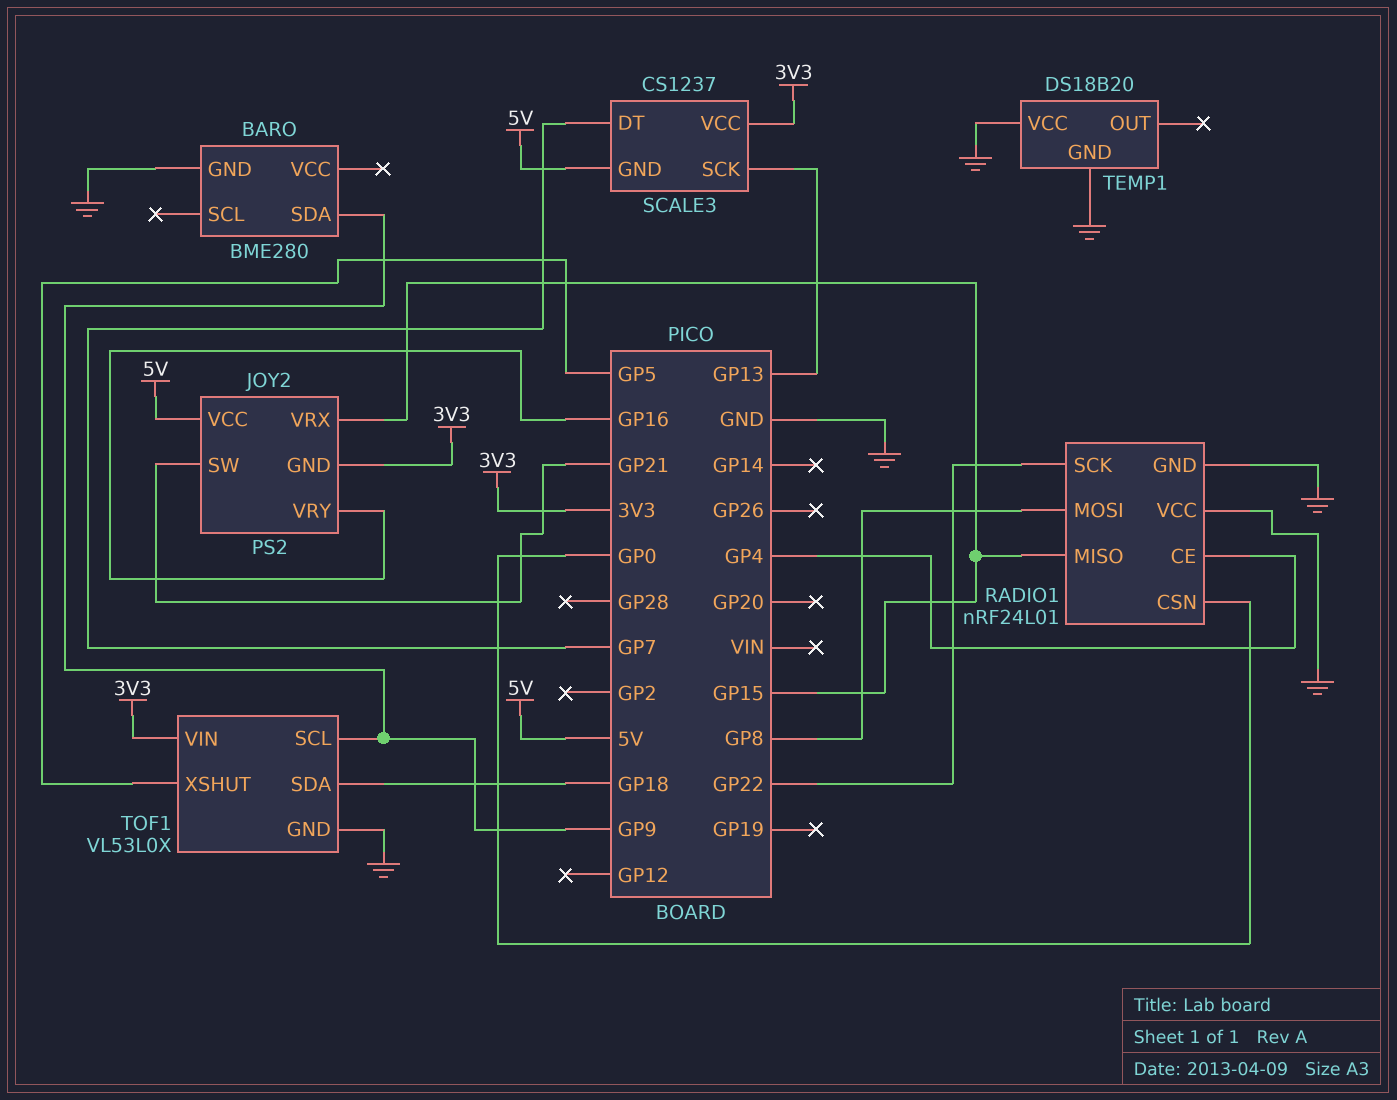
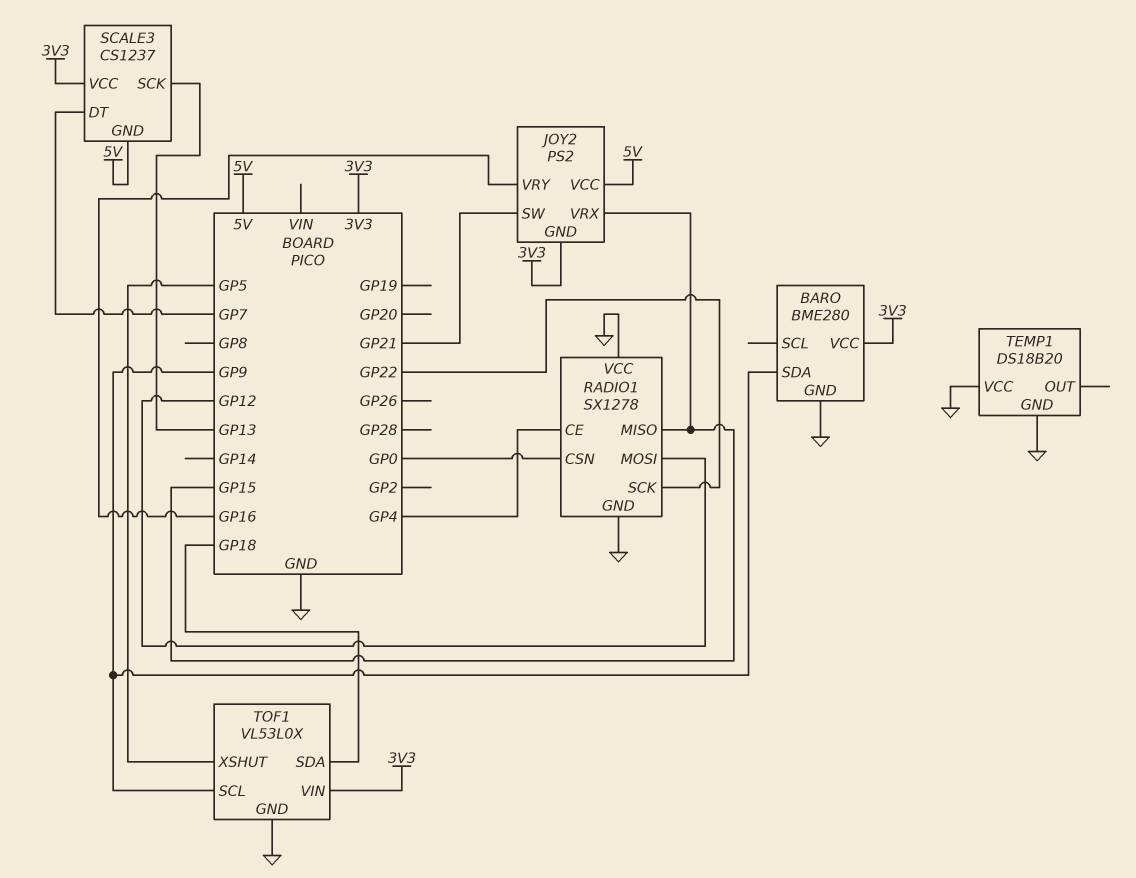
BARO pin VCC: none -> 3V3
RADIO1: nRF24L01 -> SX1278
RADIO1 pin MOSI: GP8 -> GP12

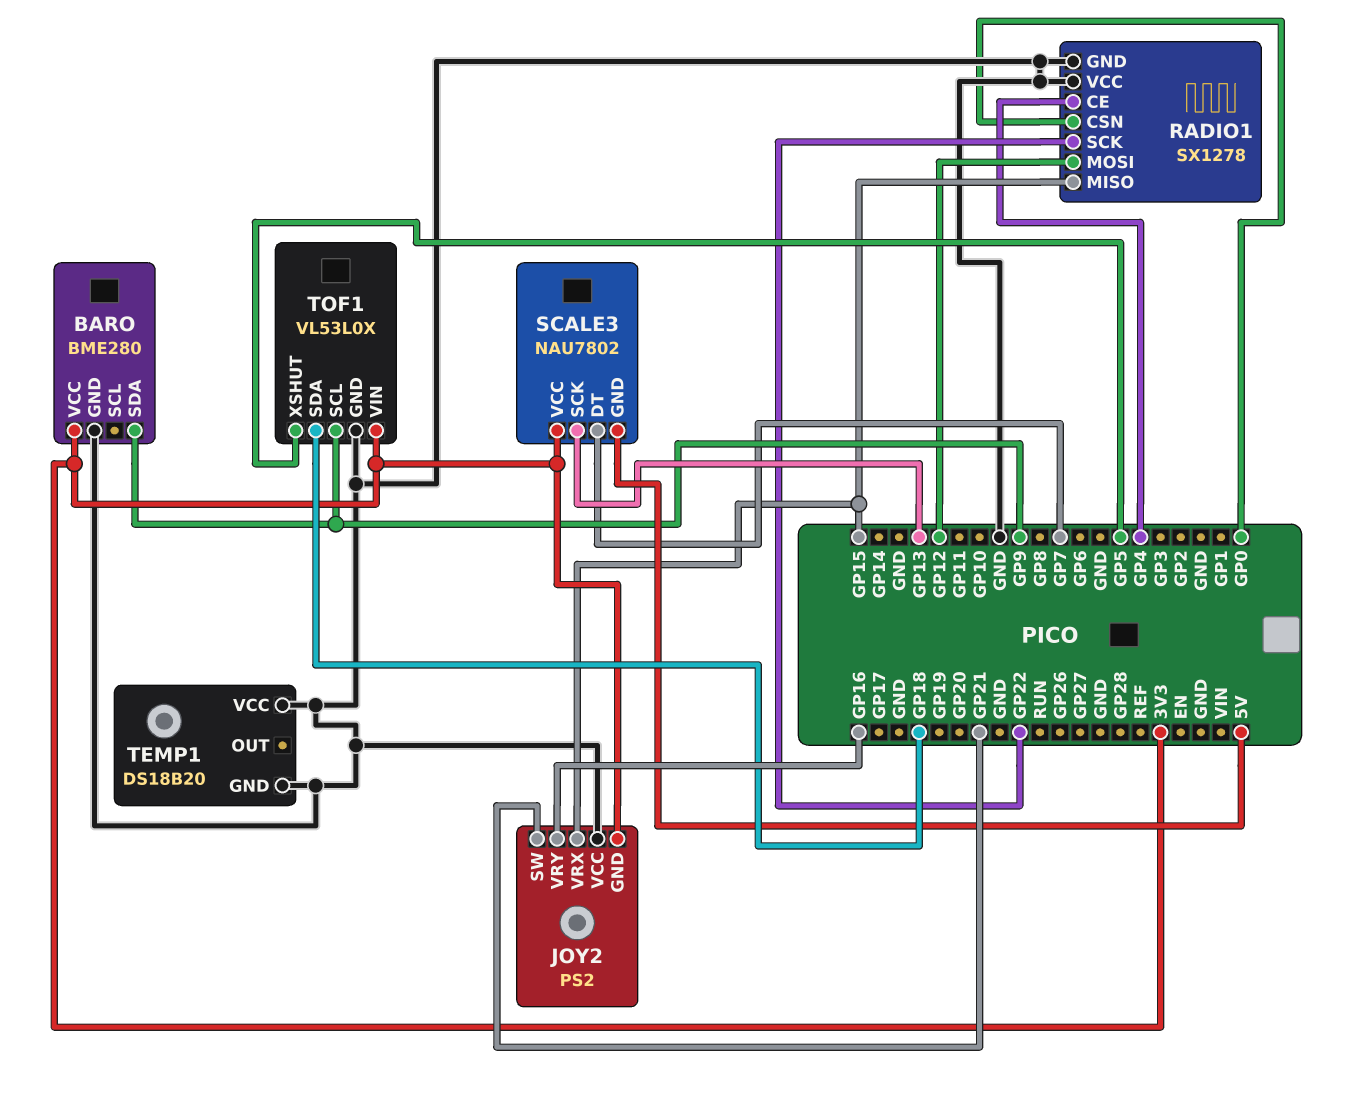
JOY2 pin VCC: 5V -> GND
SCALE3: CS1237 -> NAU7802

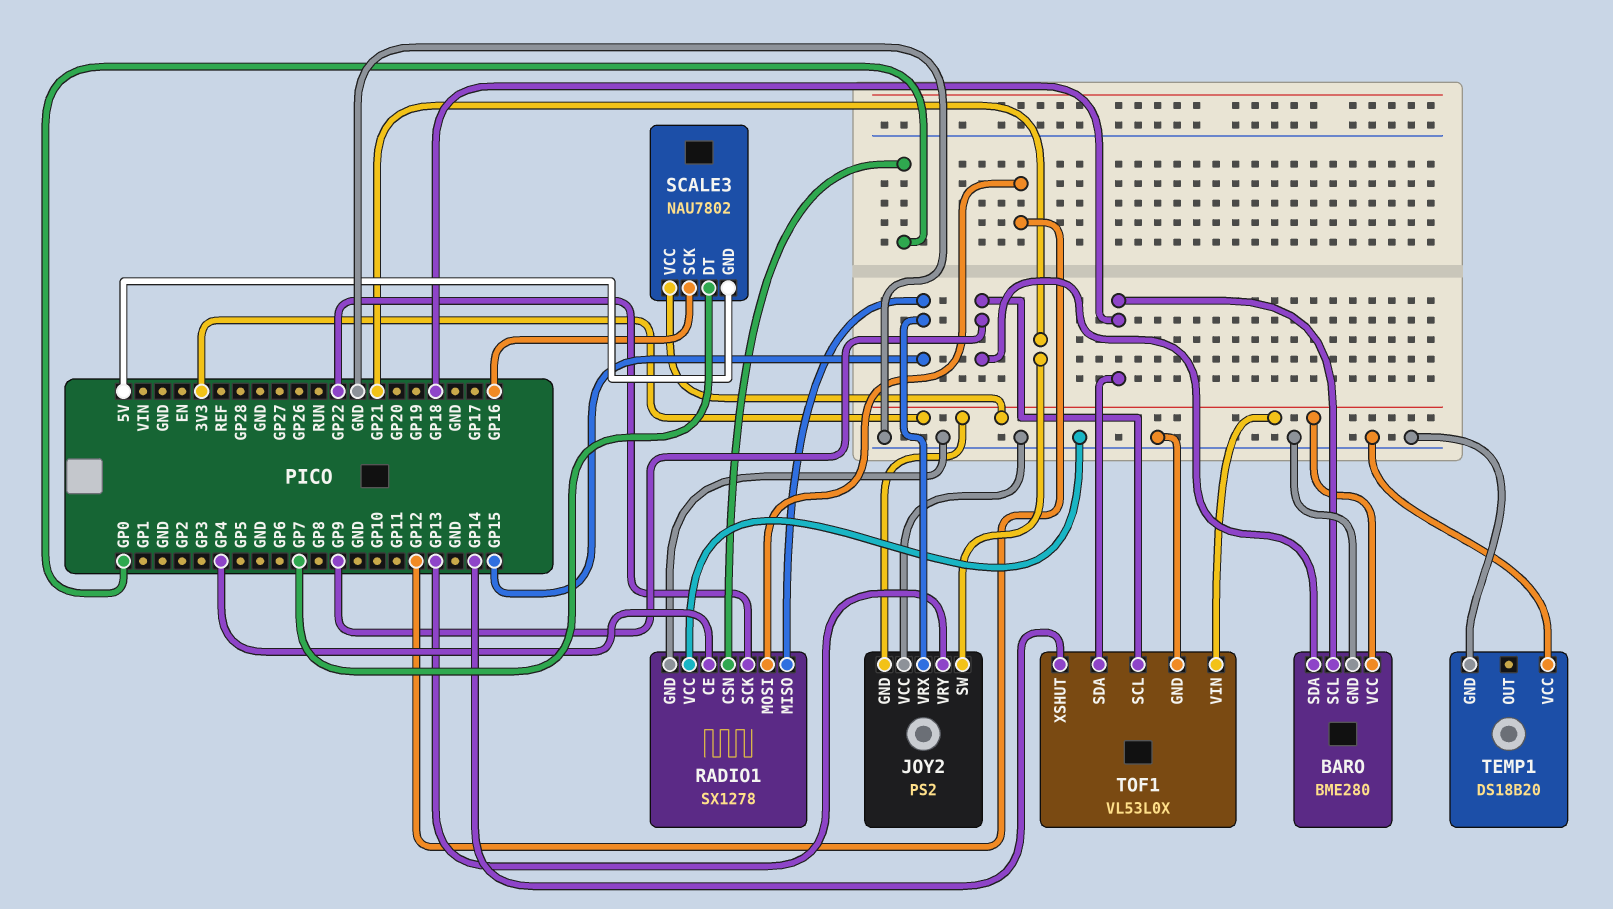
BARO pin SCL: none -> GP18
JOY2 pin VRY: GP16 -> GP13
SCALE3 pin SCK: GP13 -> GP16
TOF1 pin XSHUT: GP5 -> GP14

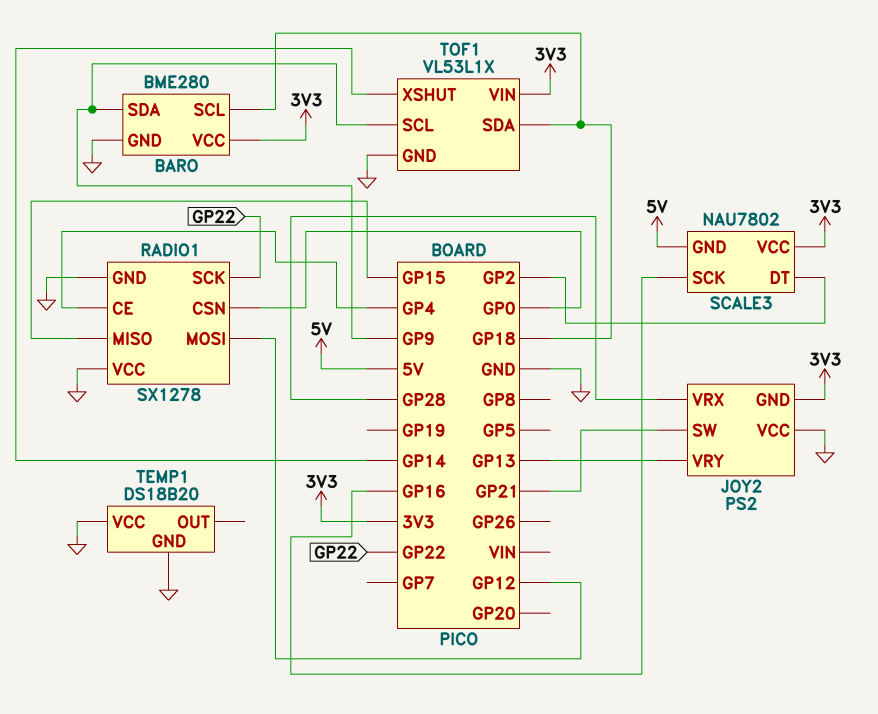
JOY2 pin VRX: GP15 -> GP28
SCALE3 pin DT: GP7 -> GP2
TOF1: VL53L0X -> VL53L1X

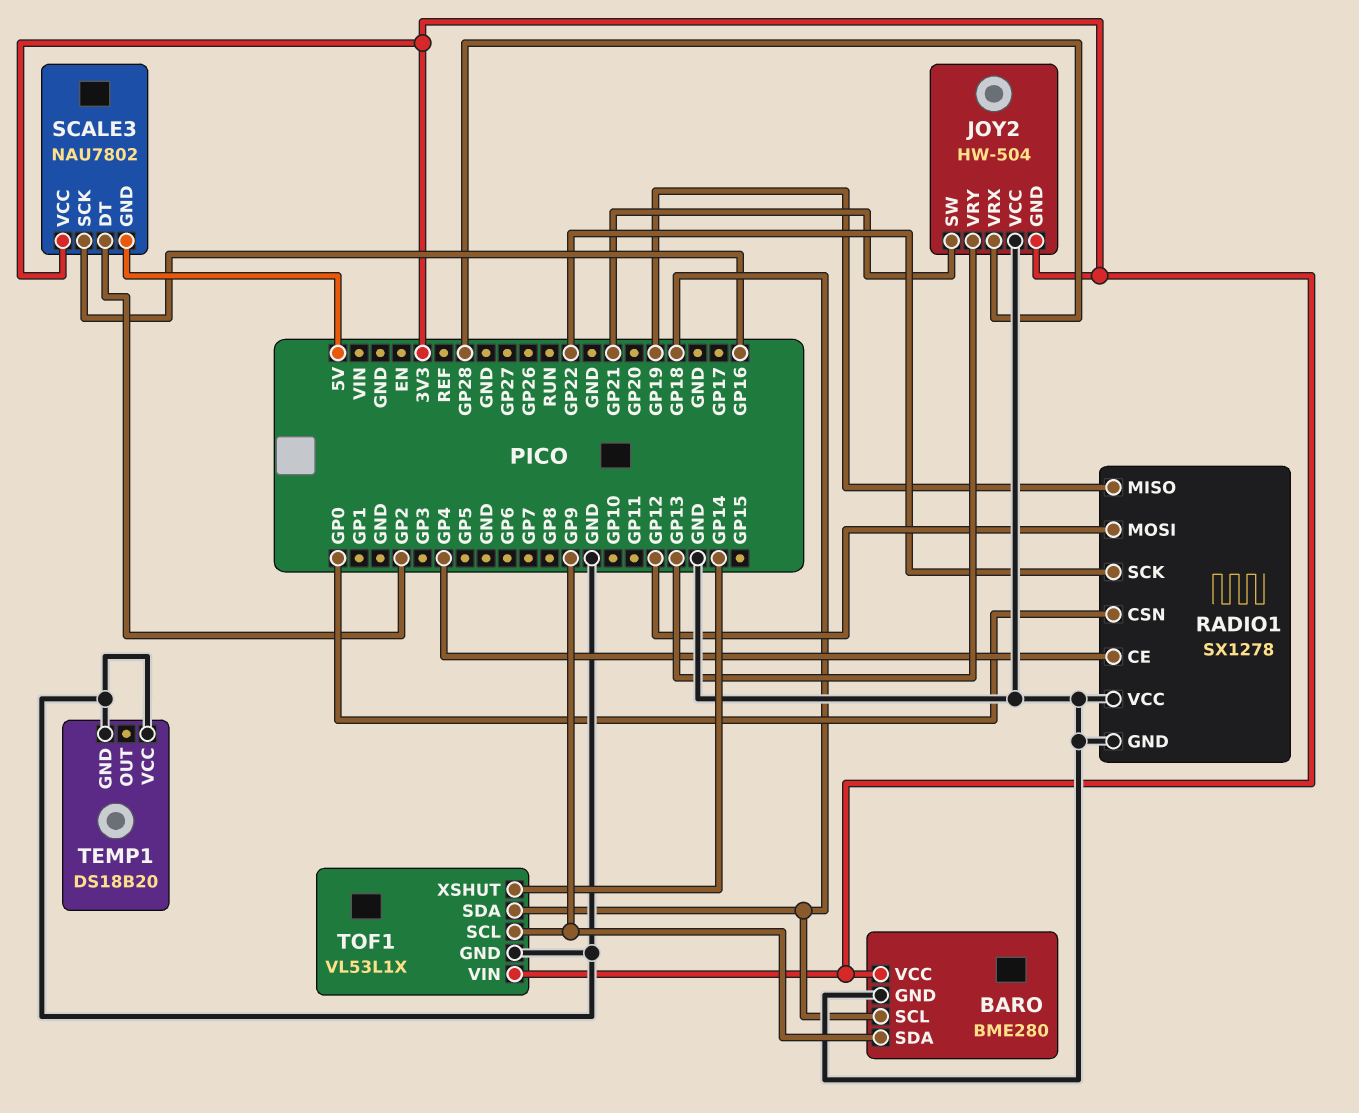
JOY2: PS2 -> HW-504
RADIO1 pin MISO: GP15 -> GP19

